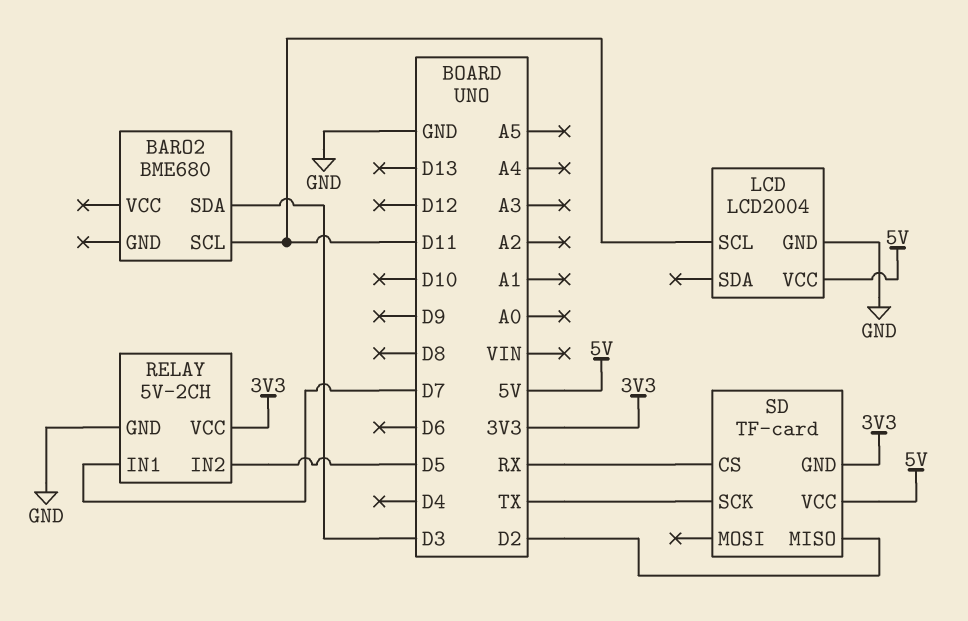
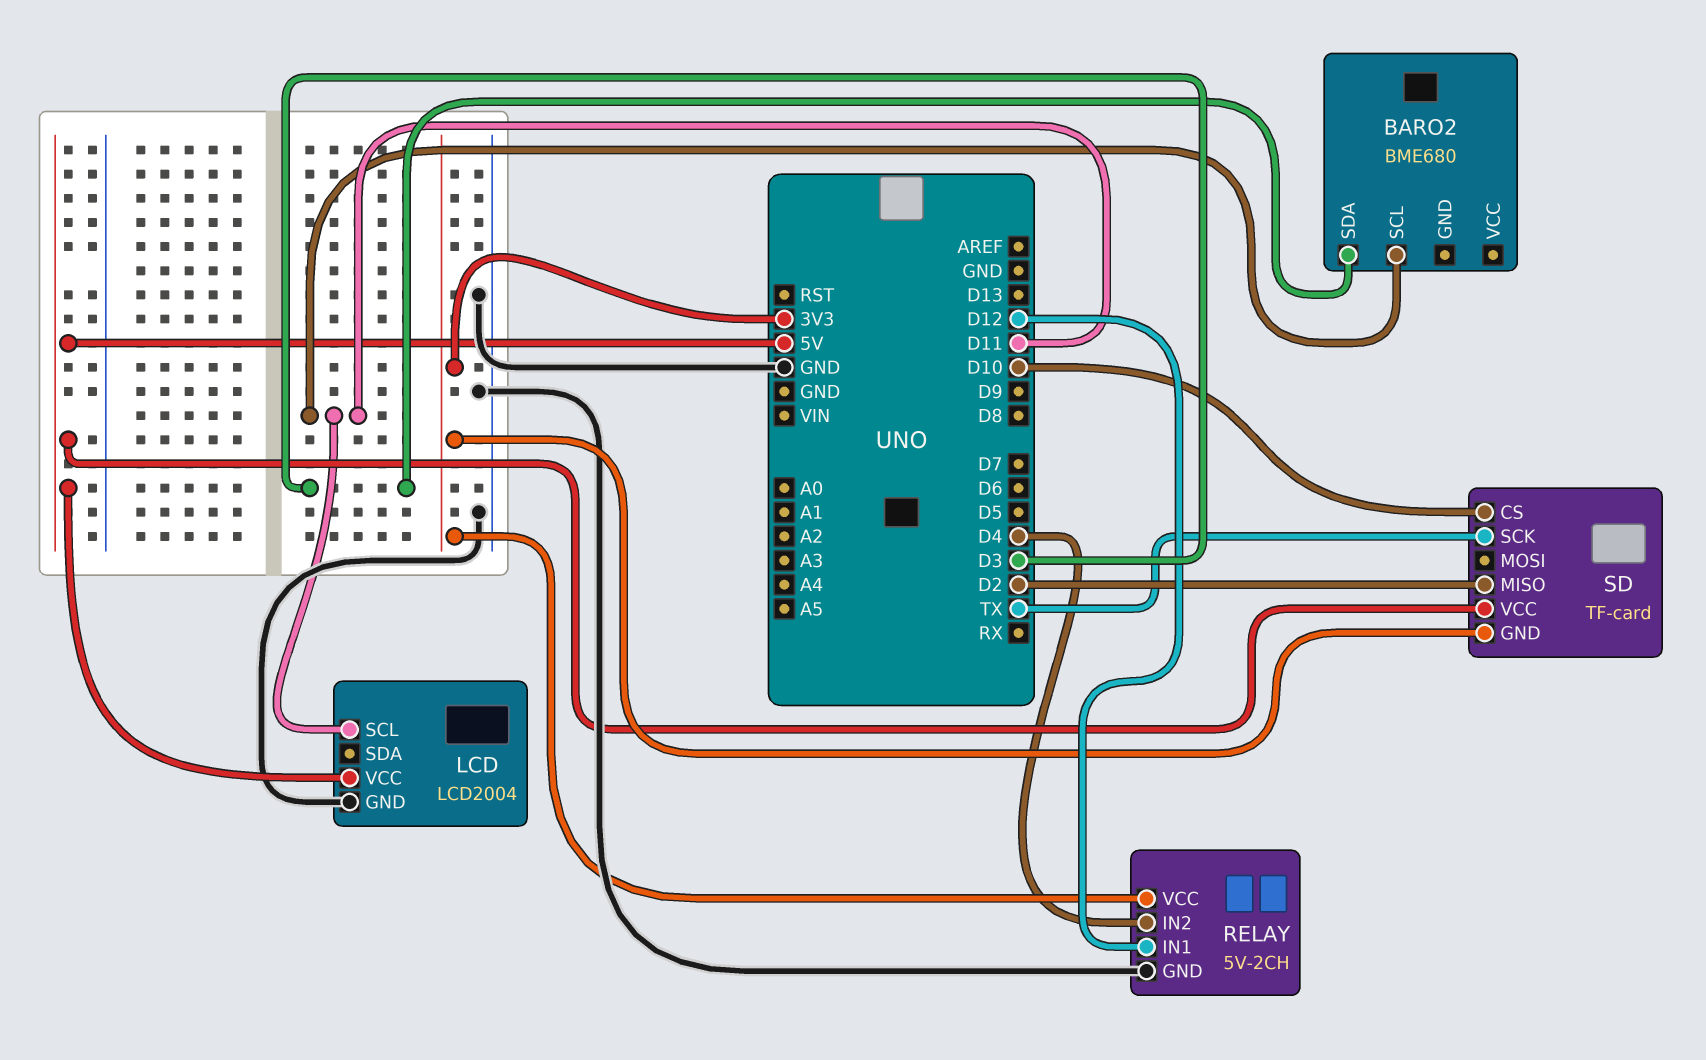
RELAY pin IN1: D7 -> D12
RELAY pin IN2: D5 -> D4
SD pin CS: RX -> D10

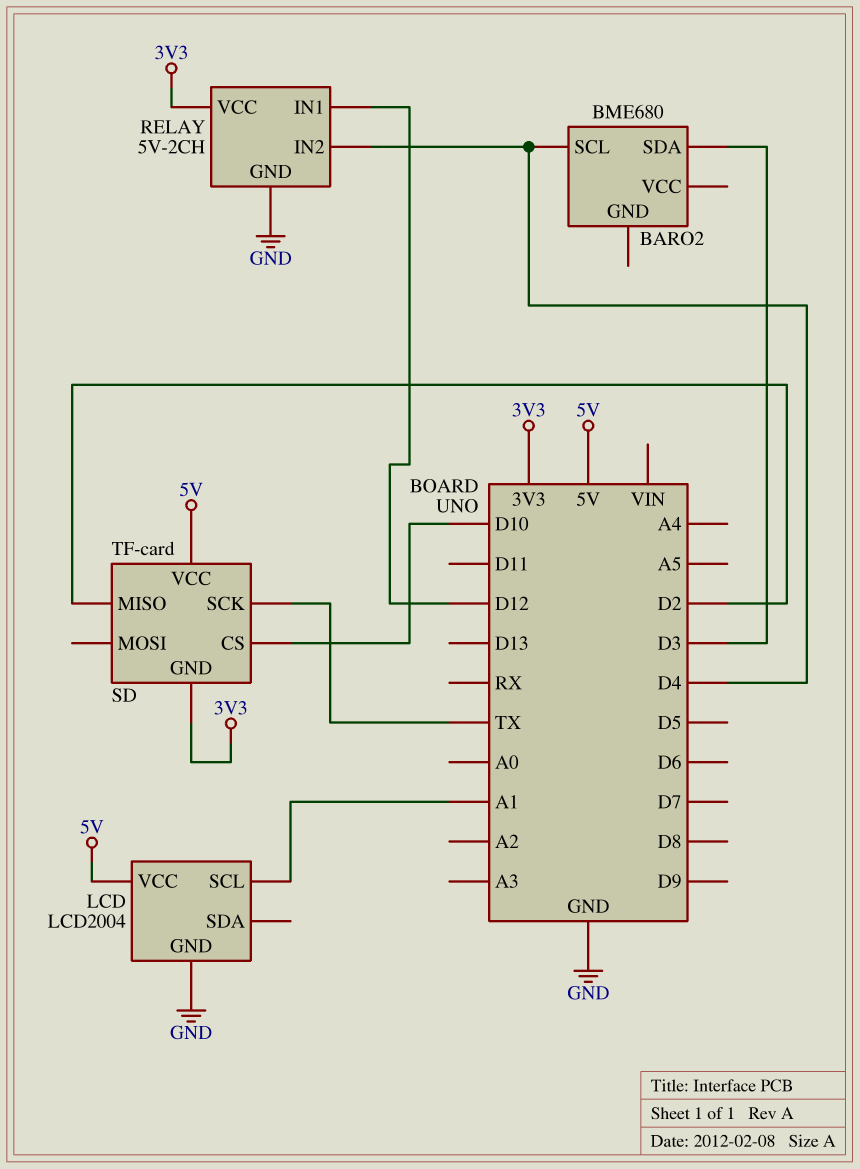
BARO2 pin SCL: D11 -> D4
LCD pin SCL: D11 -> A1

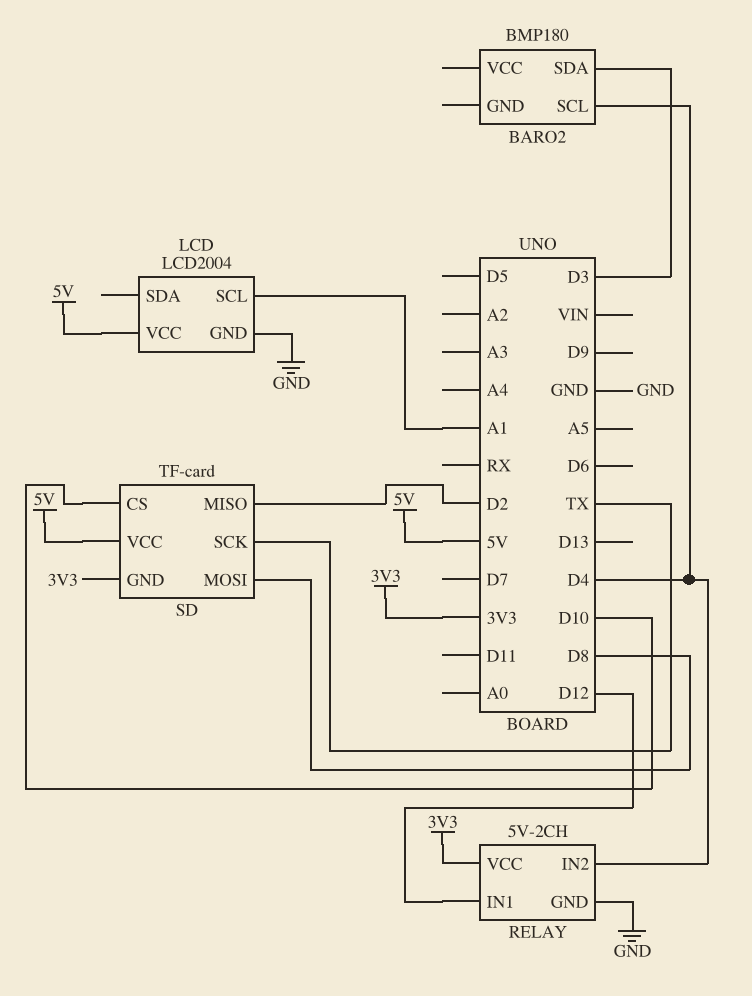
BARO2: BME680 -> BMP180
SD pin MOSI: none -> D8

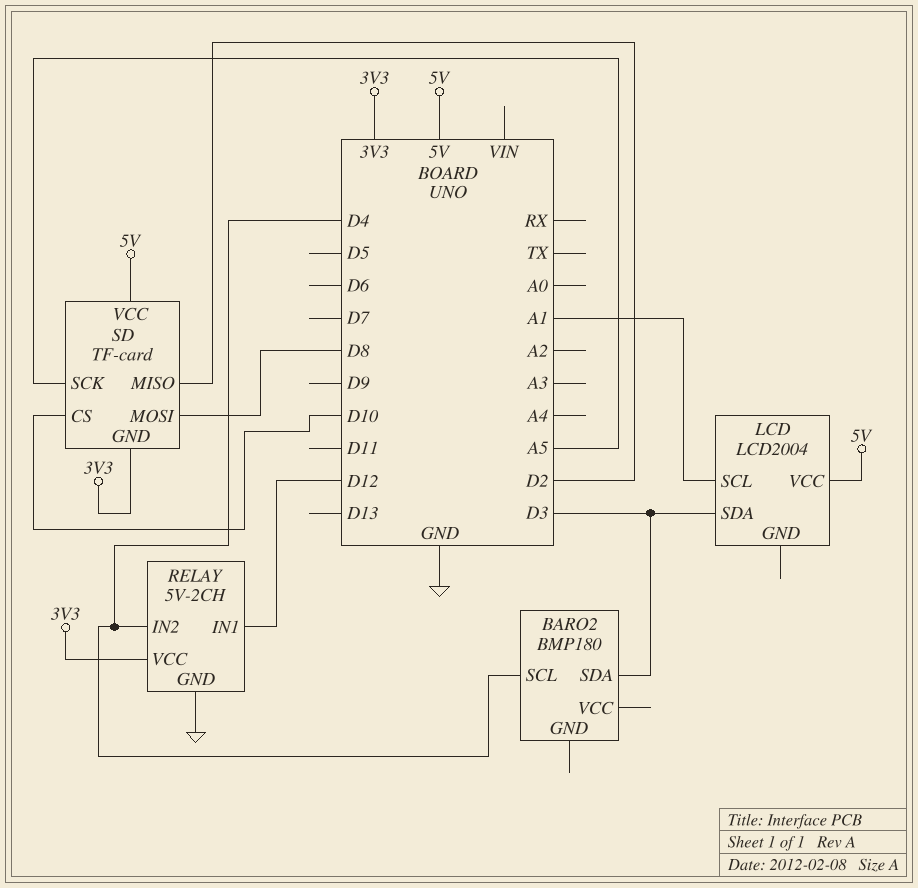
LCD pin GND: GND -> none
LCD pin SDA: none -> D3
SD pin SCK: TX -> A5

